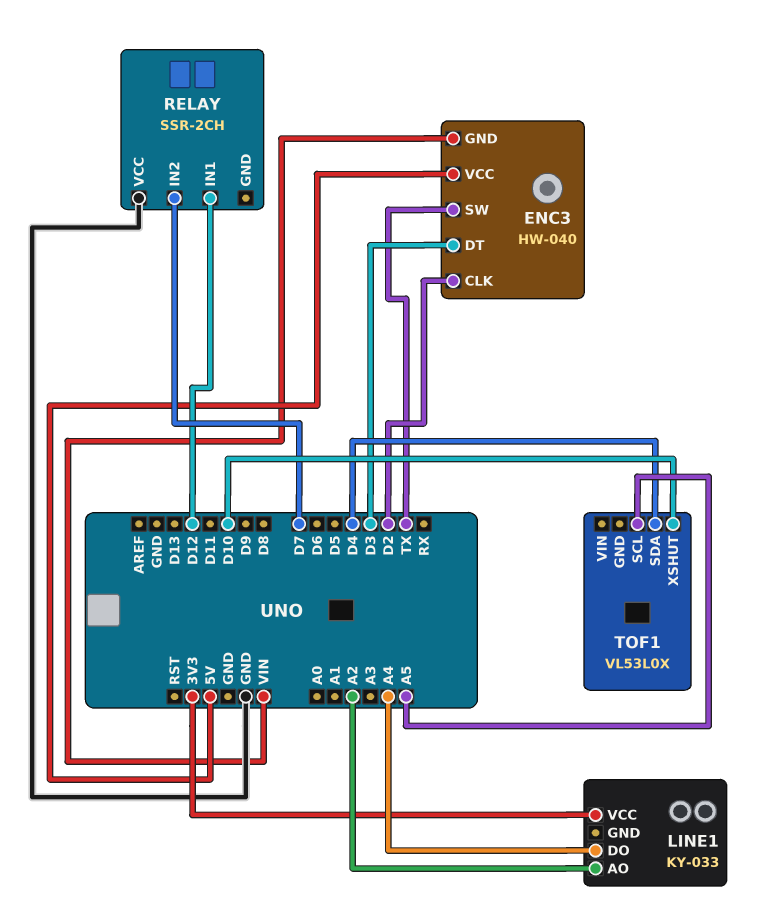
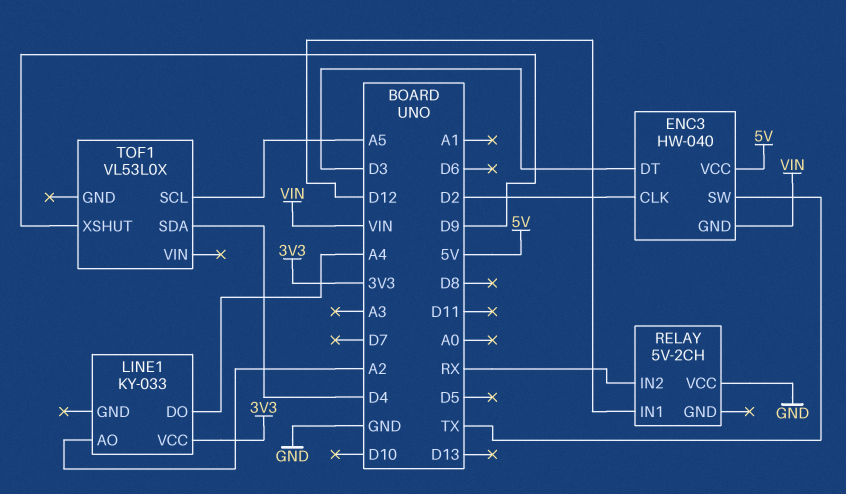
RELAY: SSR-2CH -> 5V-2CH
RELAY pin IN2: D7 -> RX
TOF1 pin XSHUT: D10 -> D9

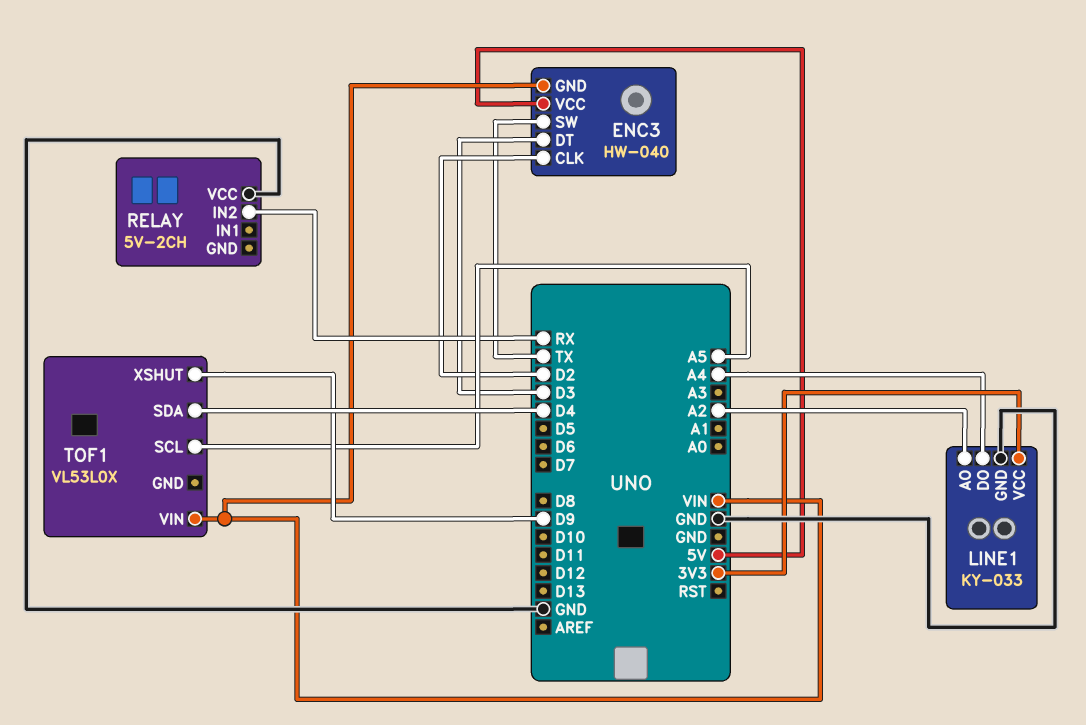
LINE1 pin GND: none -> GND
RELAY pin IN1: D12 -> none
TOF1 pin VIN: none -> VIN

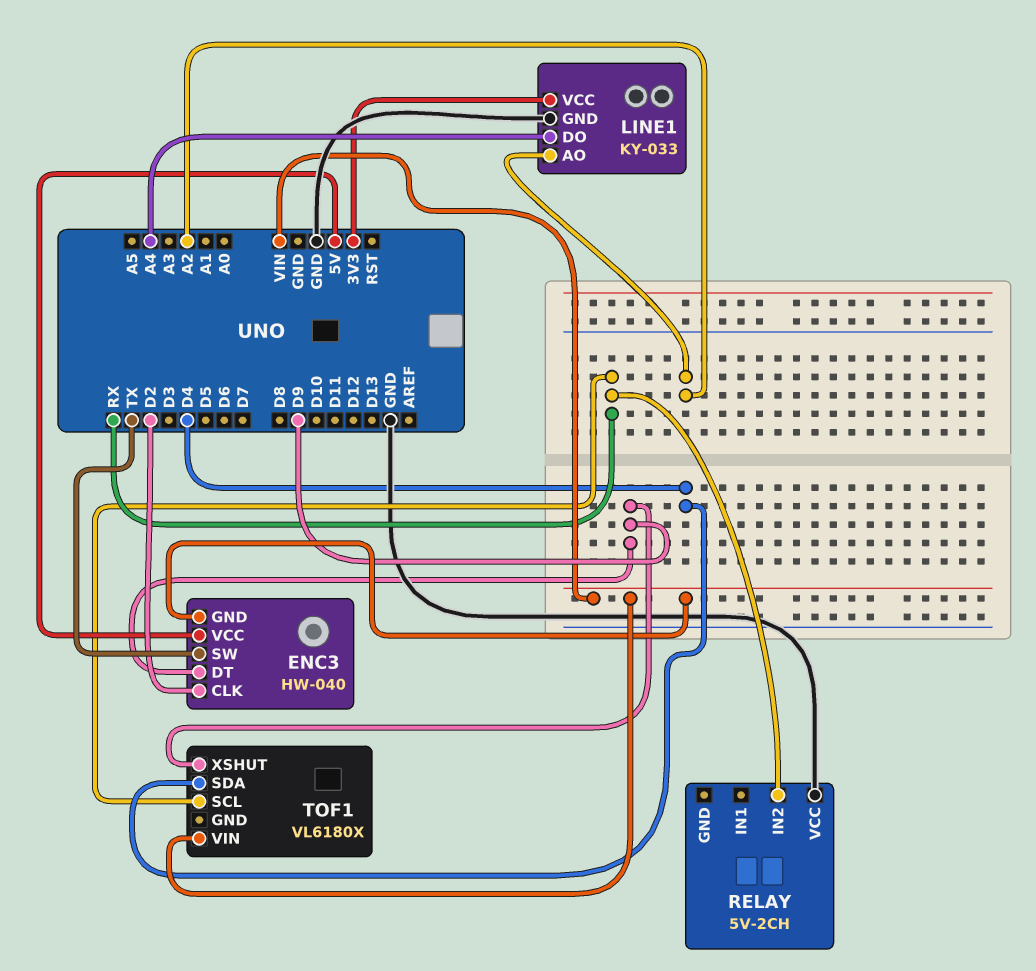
ENC3 pin DT: D3 -> D9
TOF1: VL53L0X -> VL6180X
TOF1 pin SCL: A5 -> RX

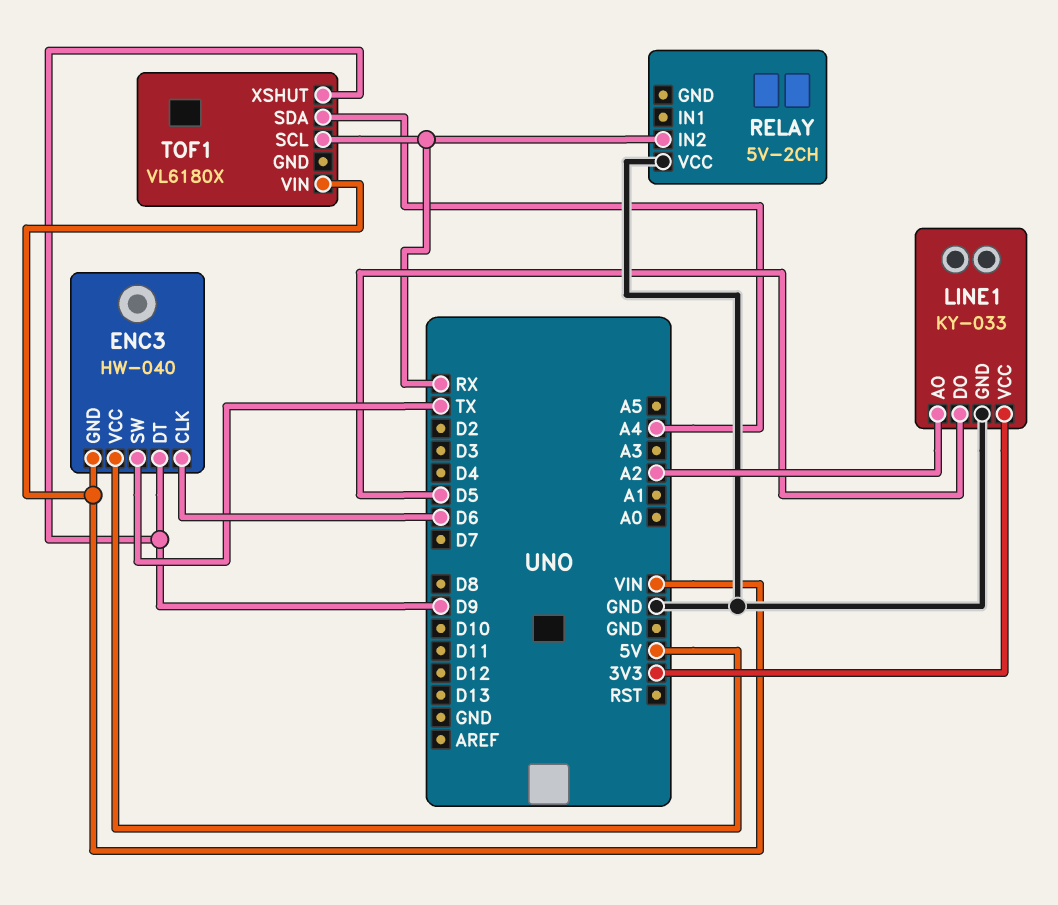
ENC3 pin CLK: D2 -> D6
LINE1 pin DO: A4 -> D5
TOF1 pin SDA: D4 -> A4

